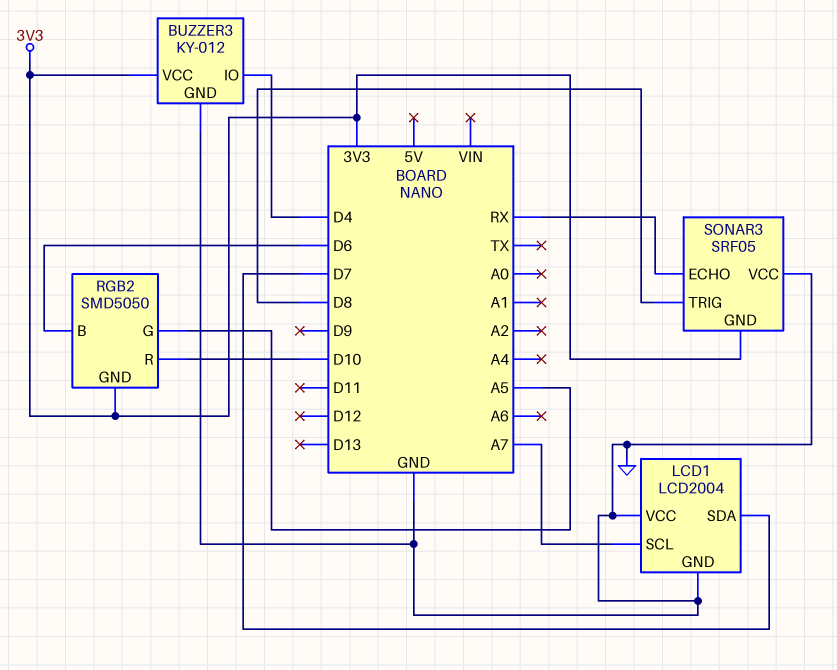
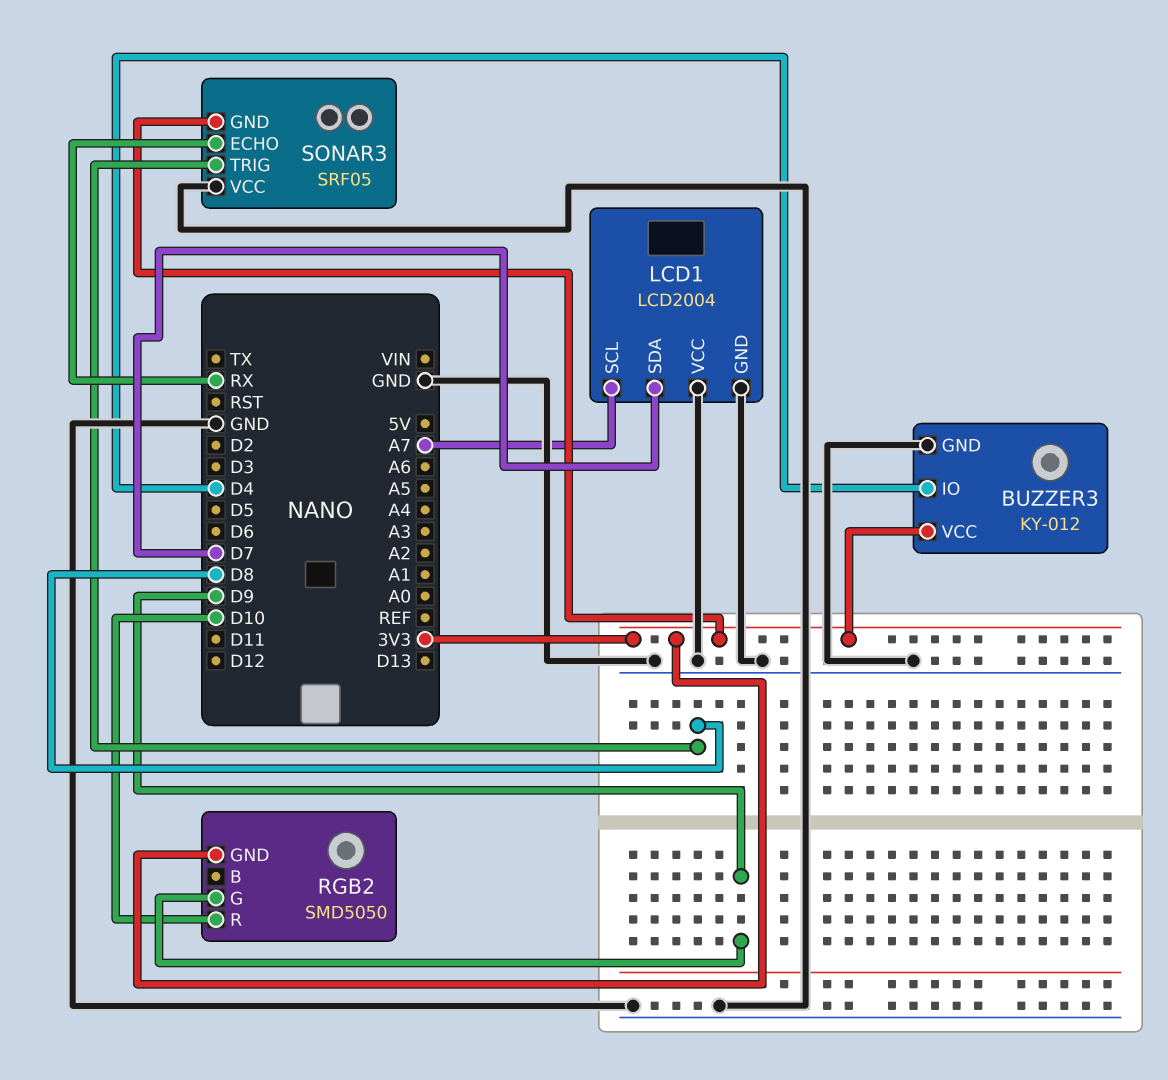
RGB2 pin B: D6 -> none
RGB2 pin G: A5 -> D9

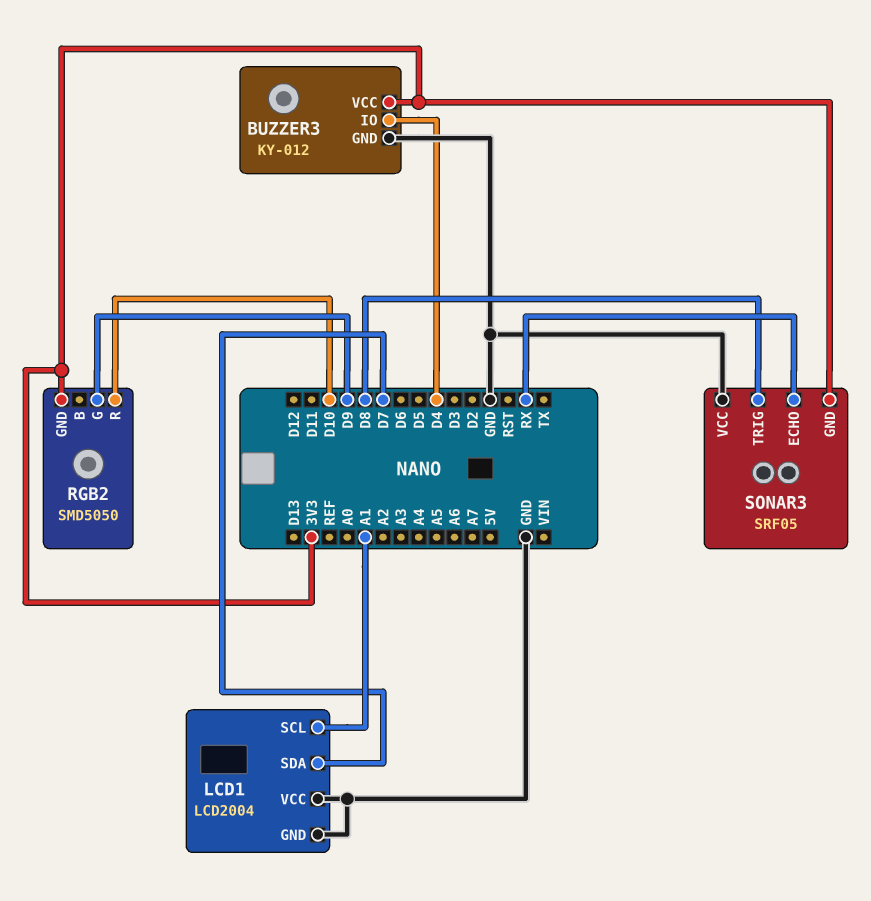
LCD1 pin SCL: A7 -> A1

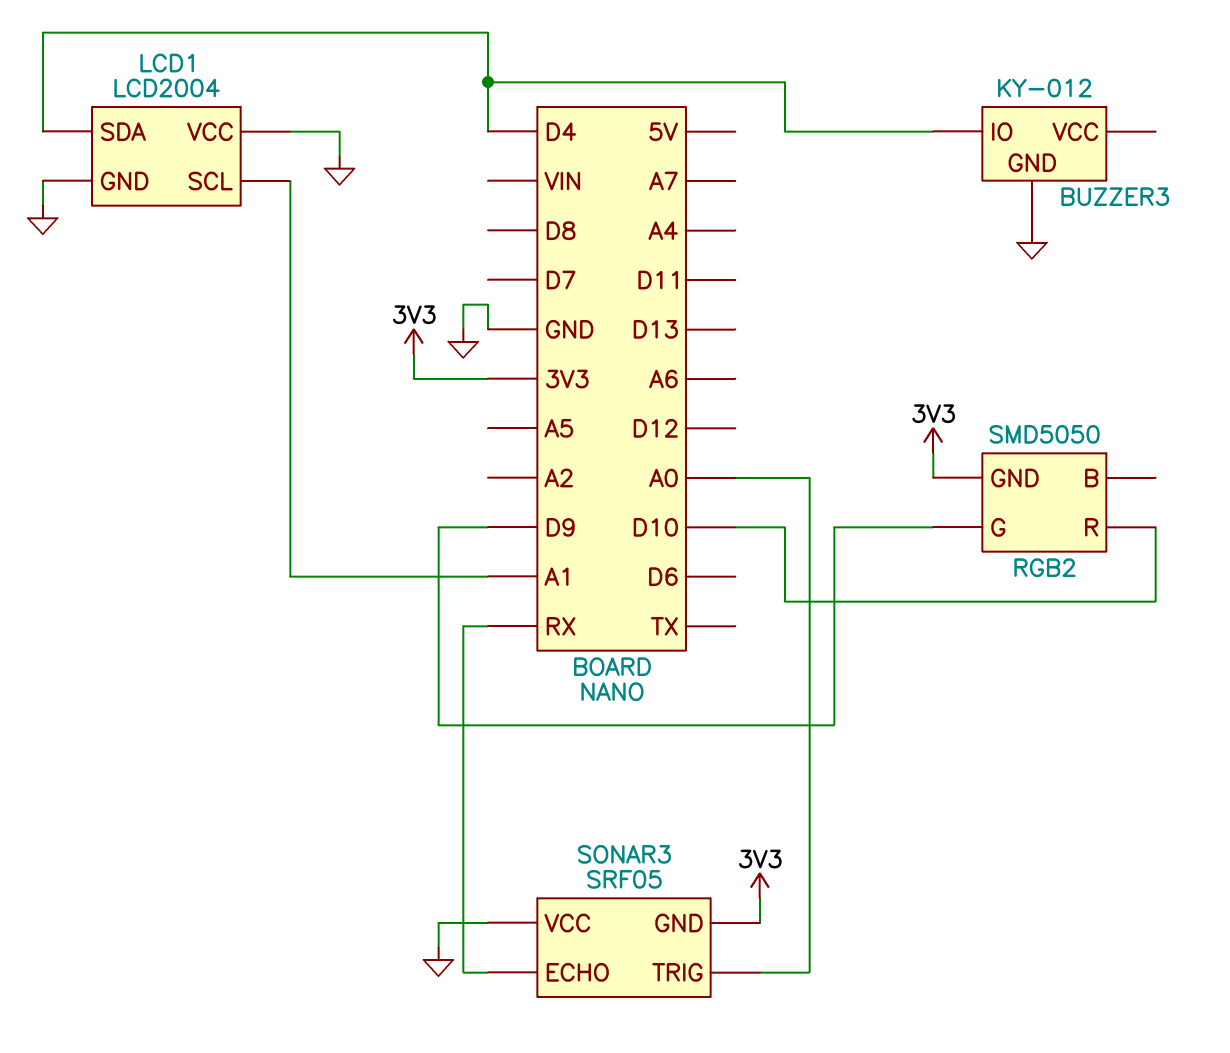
BUZZER3 pin VCC: 3V3 -> none
LCD1 pin SDA: D7 -> D4
SONAR3 pin TRIG: D8 -> A0

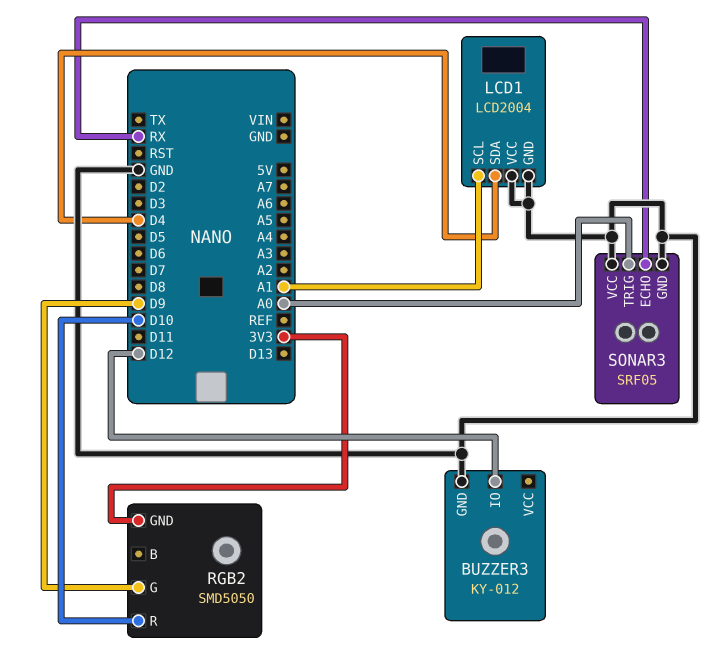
BUZZER3 pin IO: D4 -> D12
SONAR3 pin GND: 3V3 -> GND

